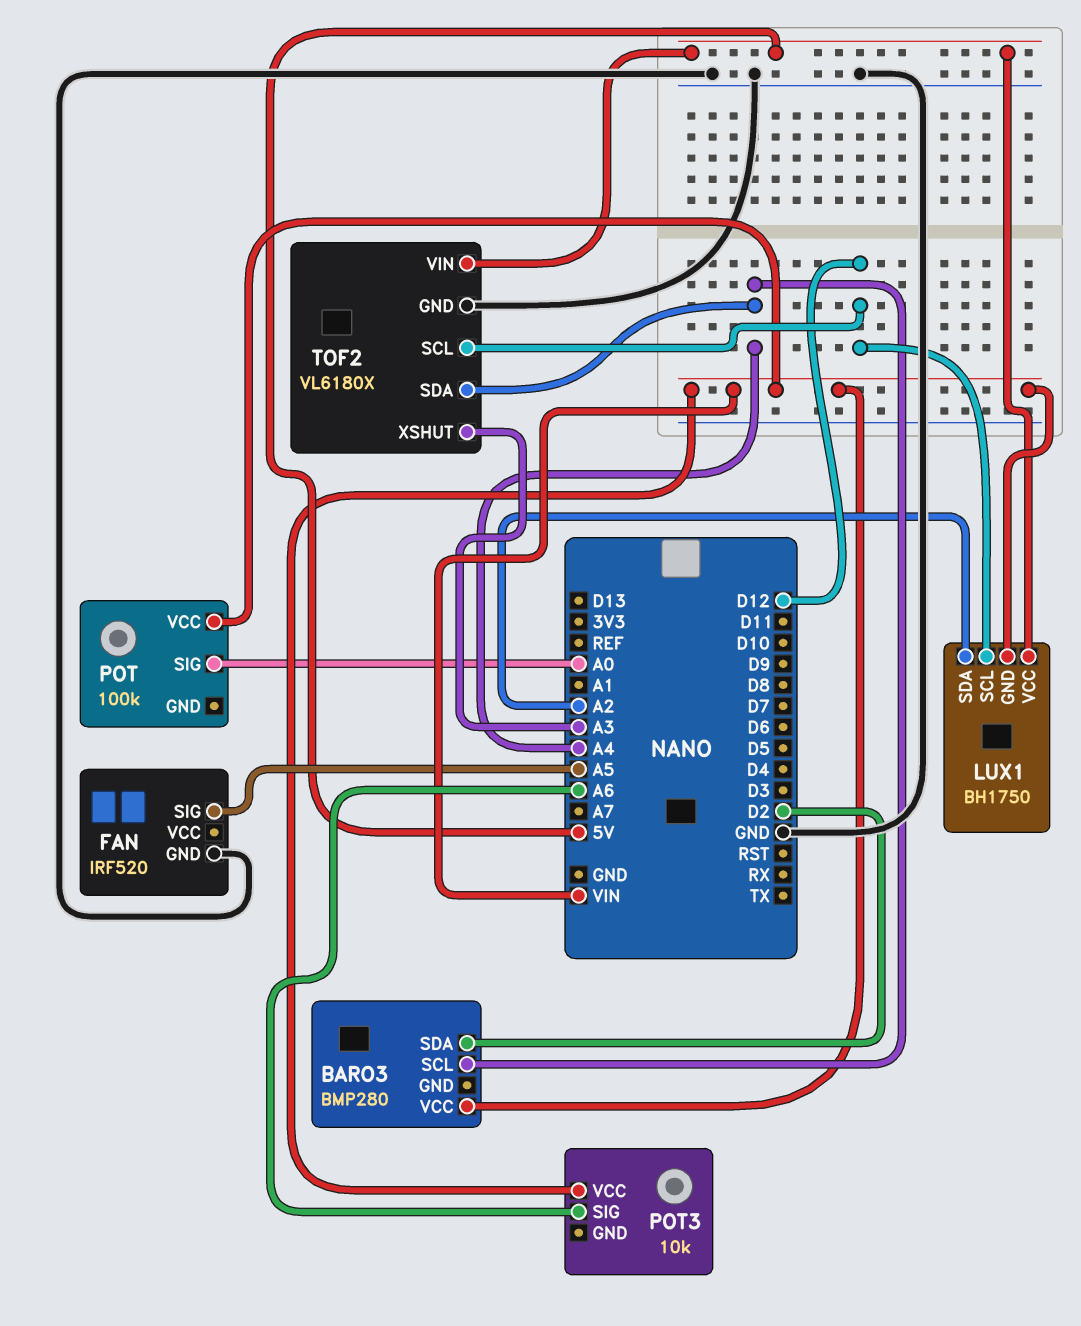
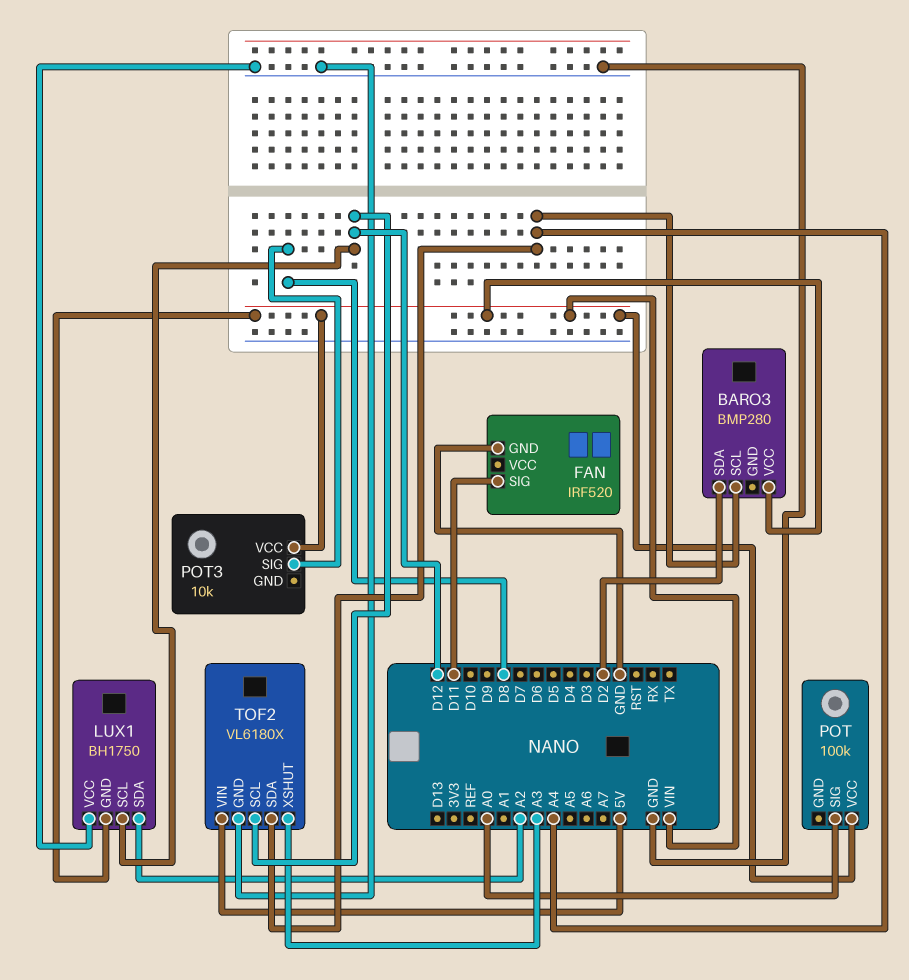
FAN pin SIG: A5 -> D11
LUX1 pin VCC: 5V -> GND
POT3 pin SIG: A6 -> D8

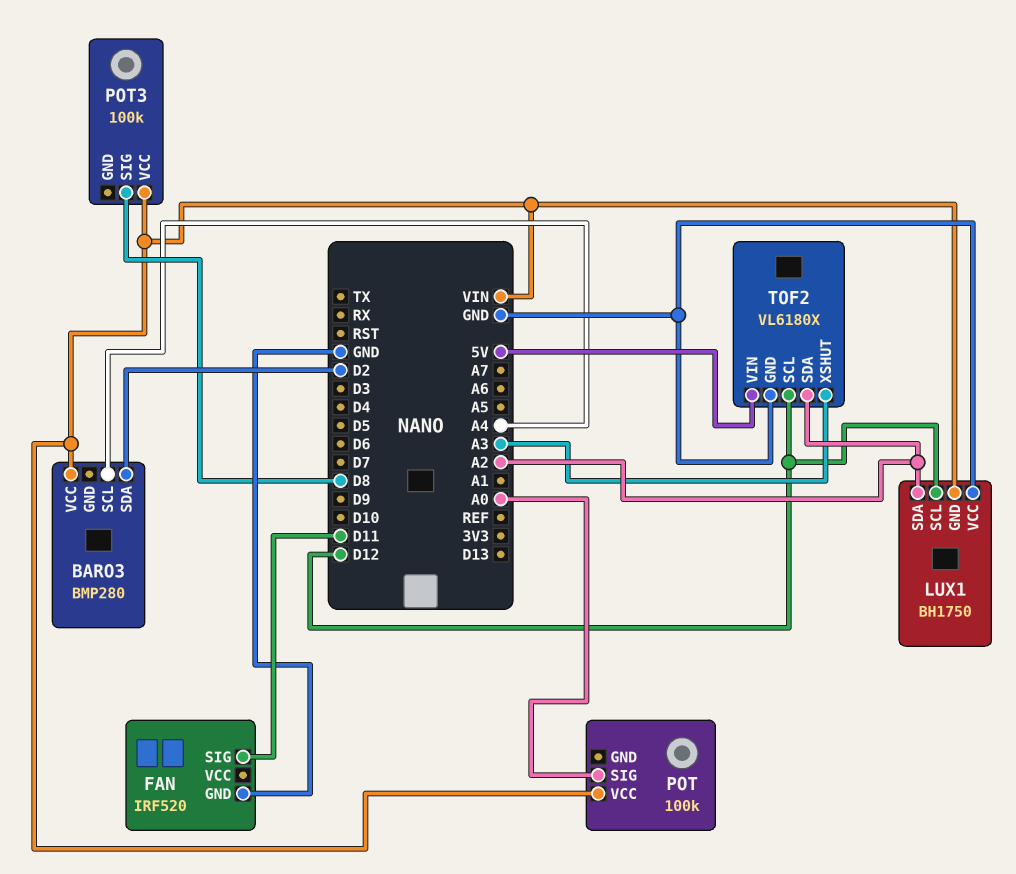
POT3: 10k -> 100k
TOF2 pin SDA: A4 -> A2

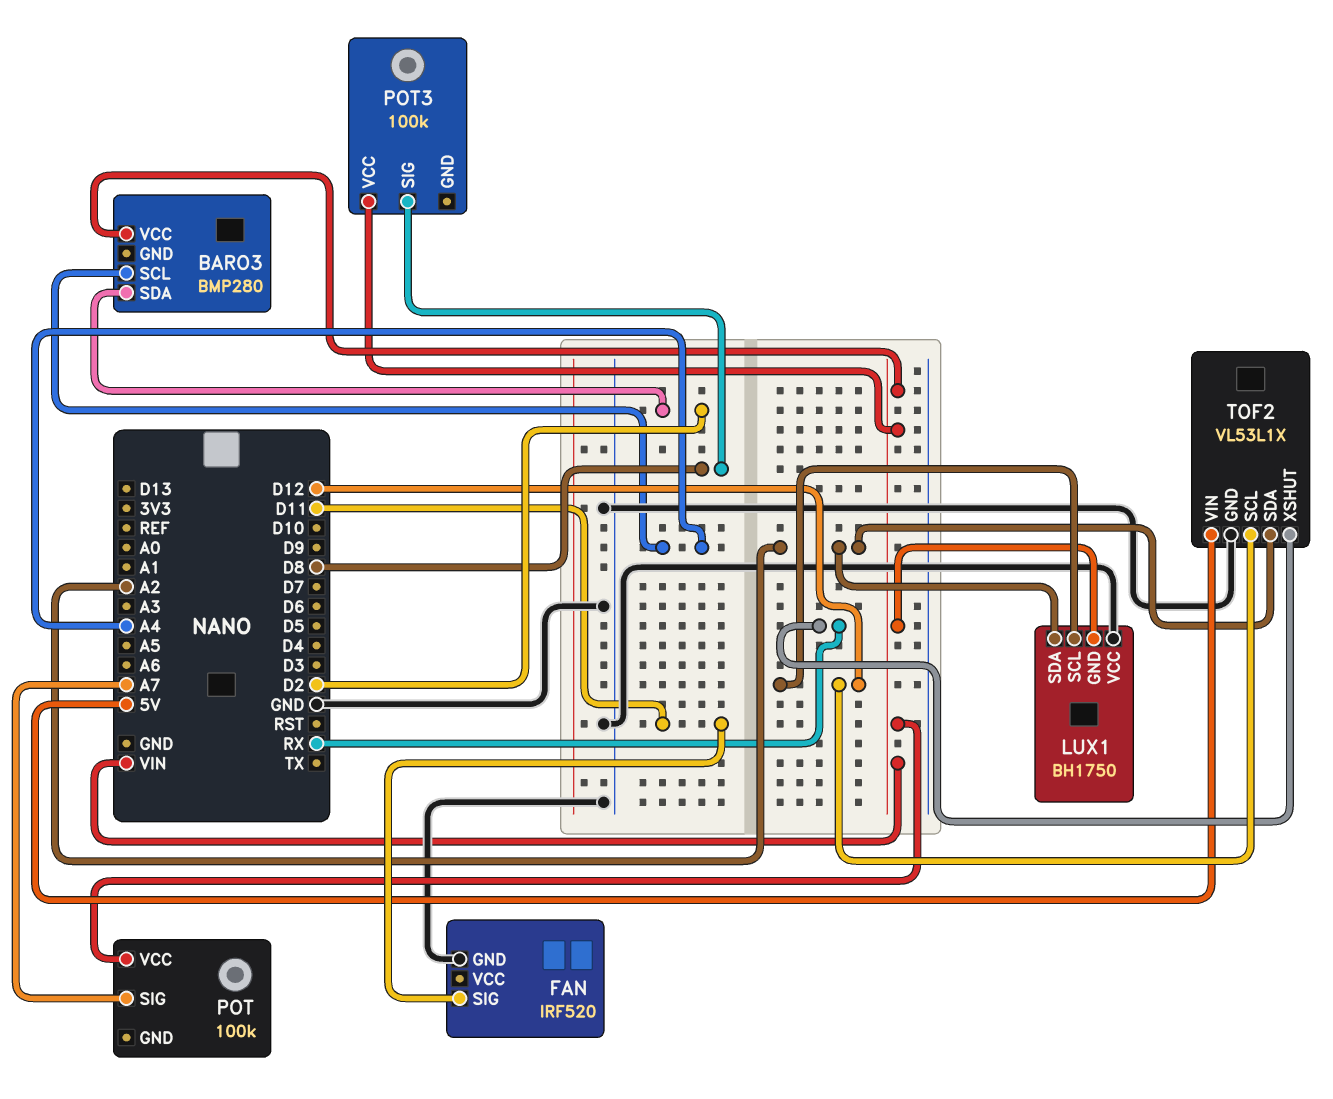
POT pin SIG: A0 -> A7
TOF2: VL6180X -> VL53L1X
TOF2 pin XSHUT: A3 -> RX

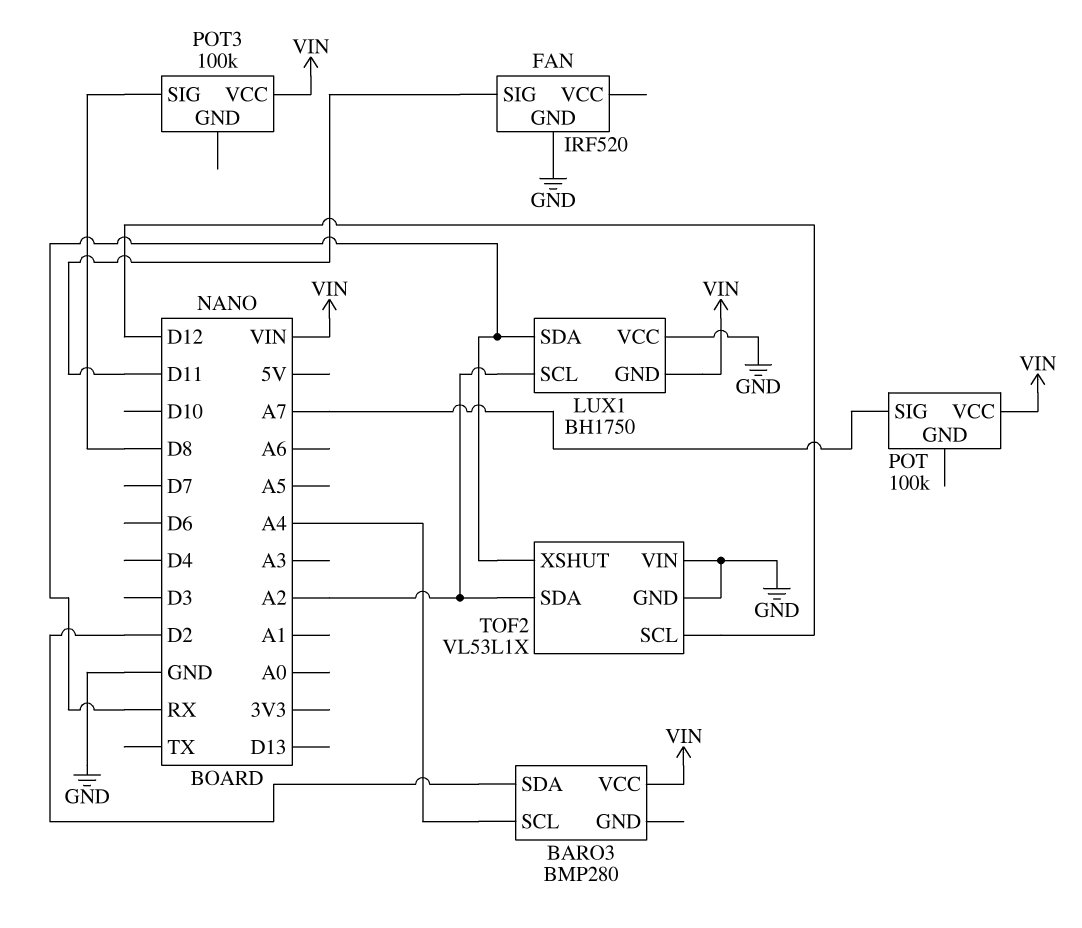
LUX1 pin SCL: D12 -> A2
LUX1 pin SDA: A2 -> RX
TOF2 pin VIN: 5V -> GND

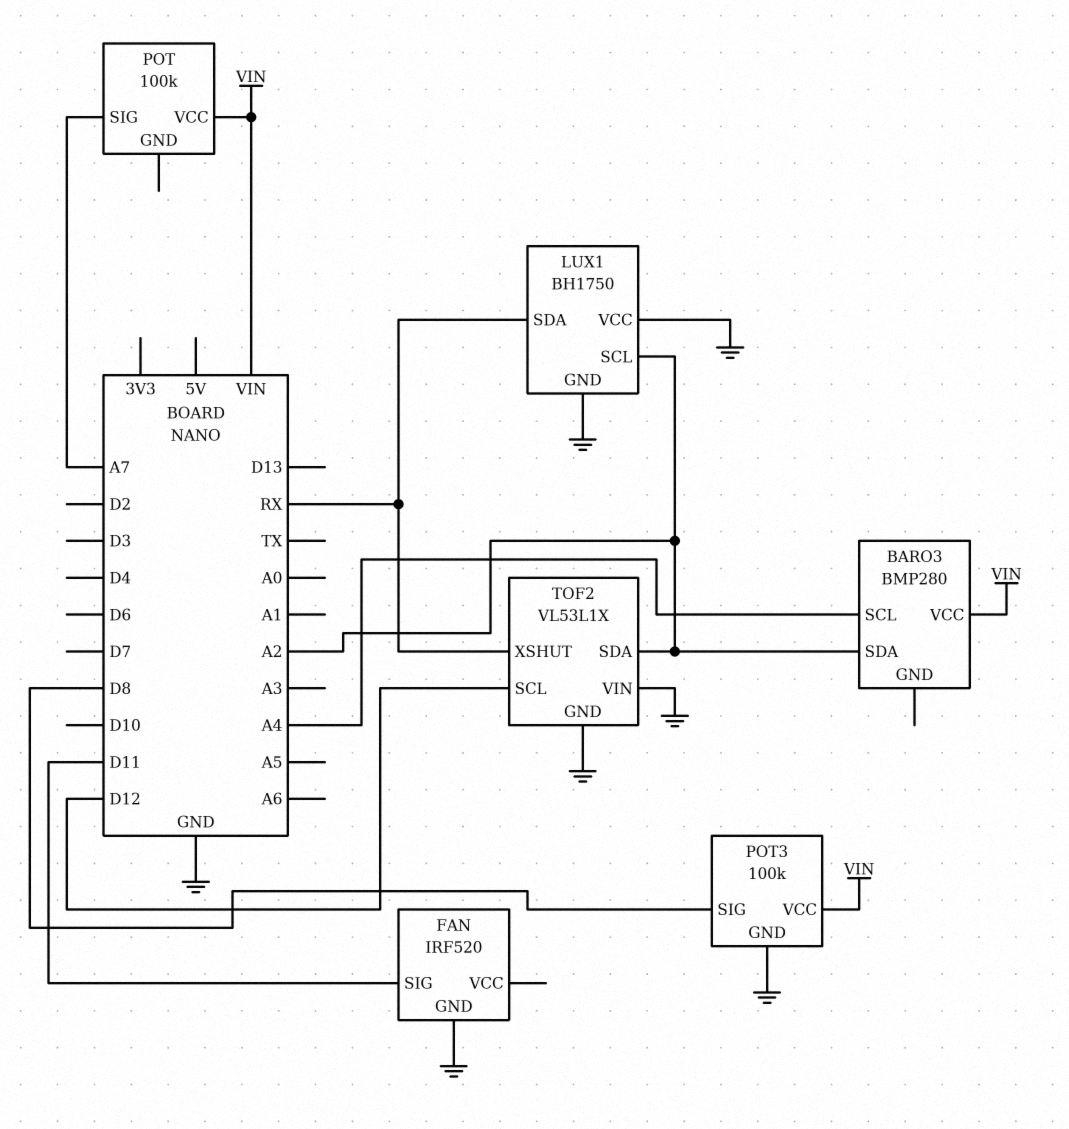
BARO3 pin SDA: D2 -> A2
LUX1 pin GND: VIN -> GND
POT3 pin GND: none -> GND

